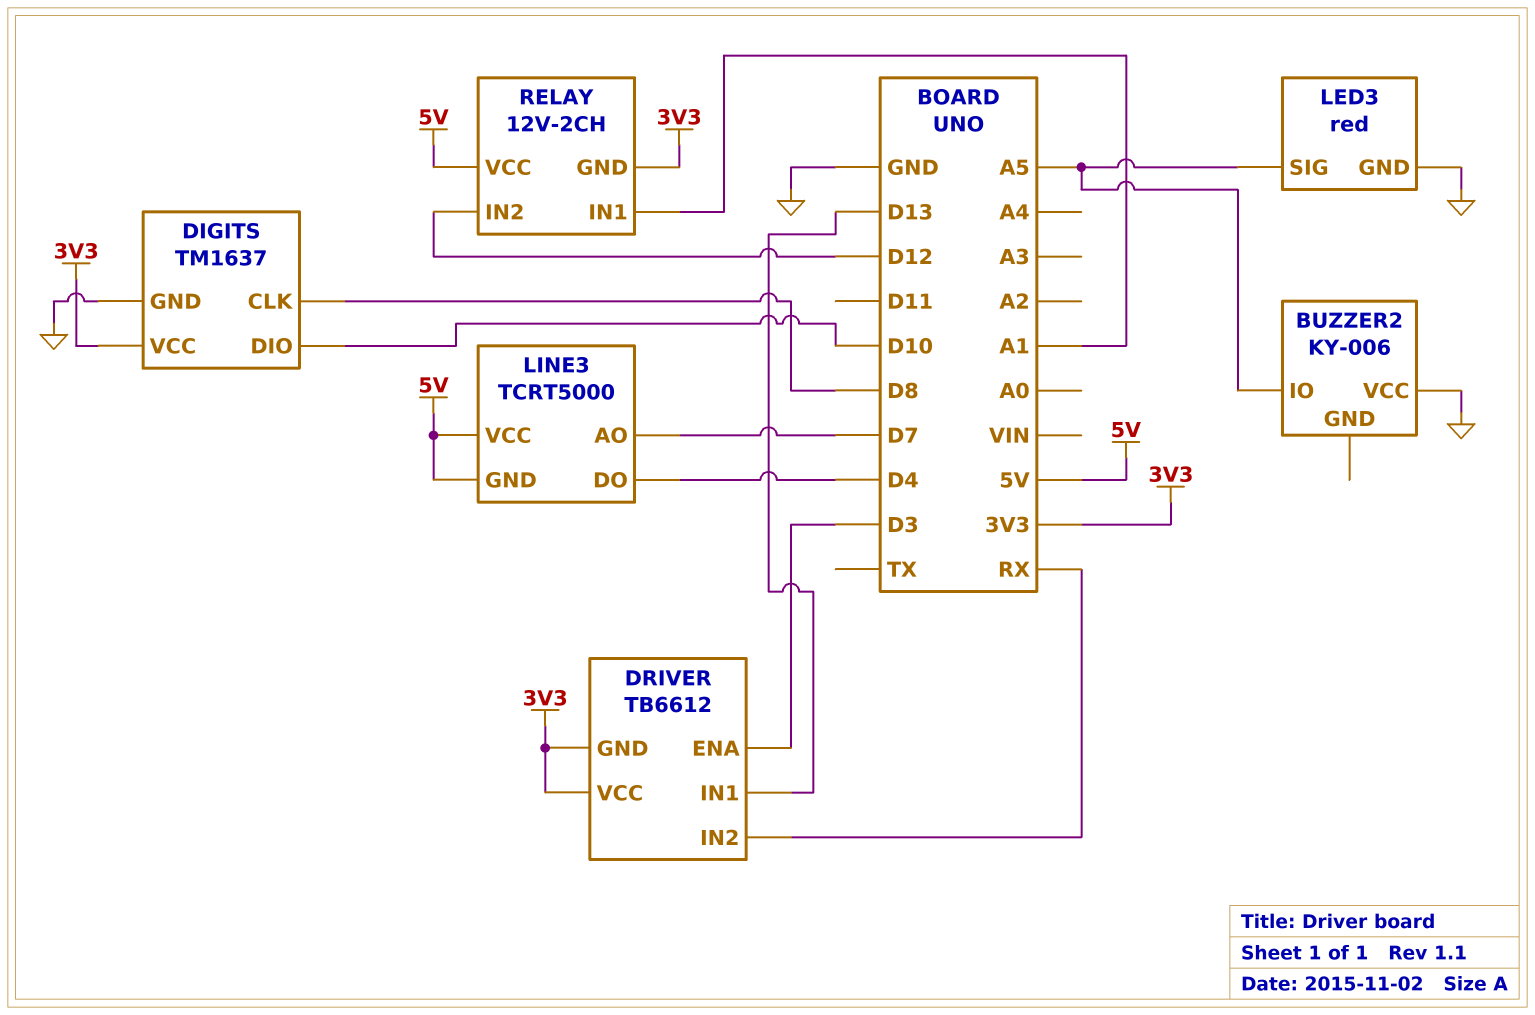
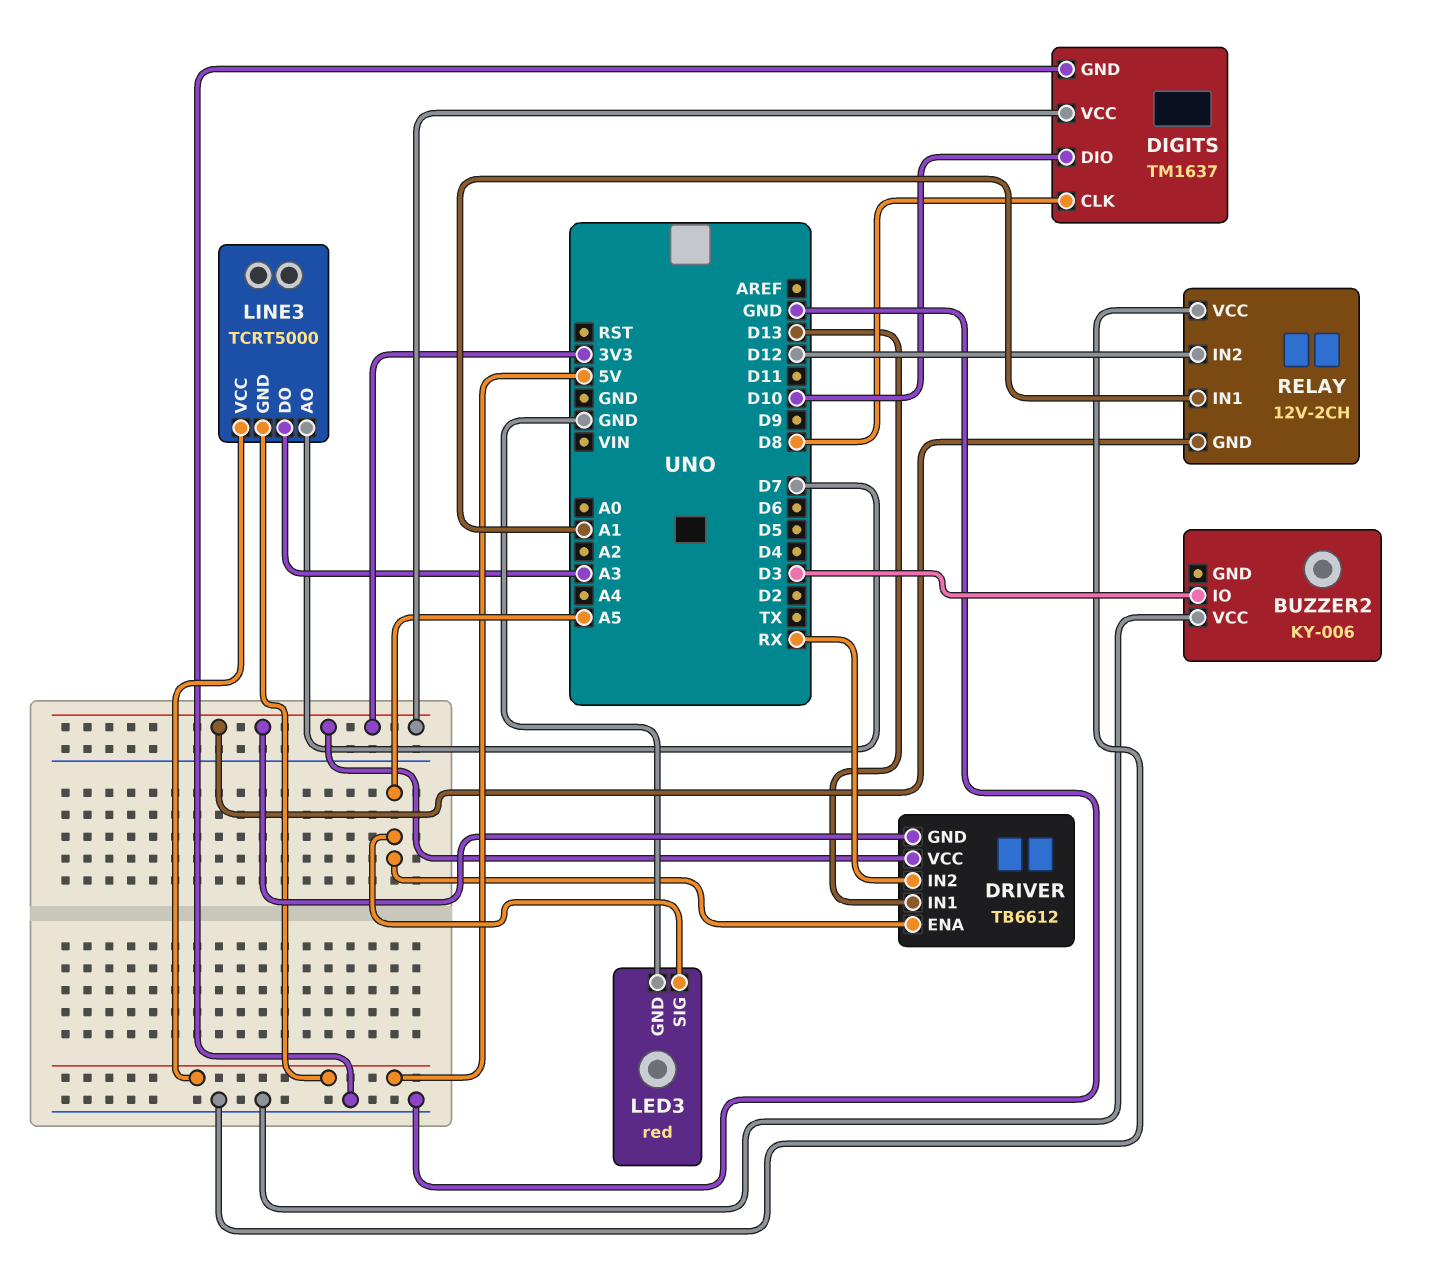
BUZZER2 pin IO: A5 -> D3
DRIVER pin ENA: D3 -> A5
LINE3 pin DO: D4 -> A3
RELAY pin VCC: 5V -> GND

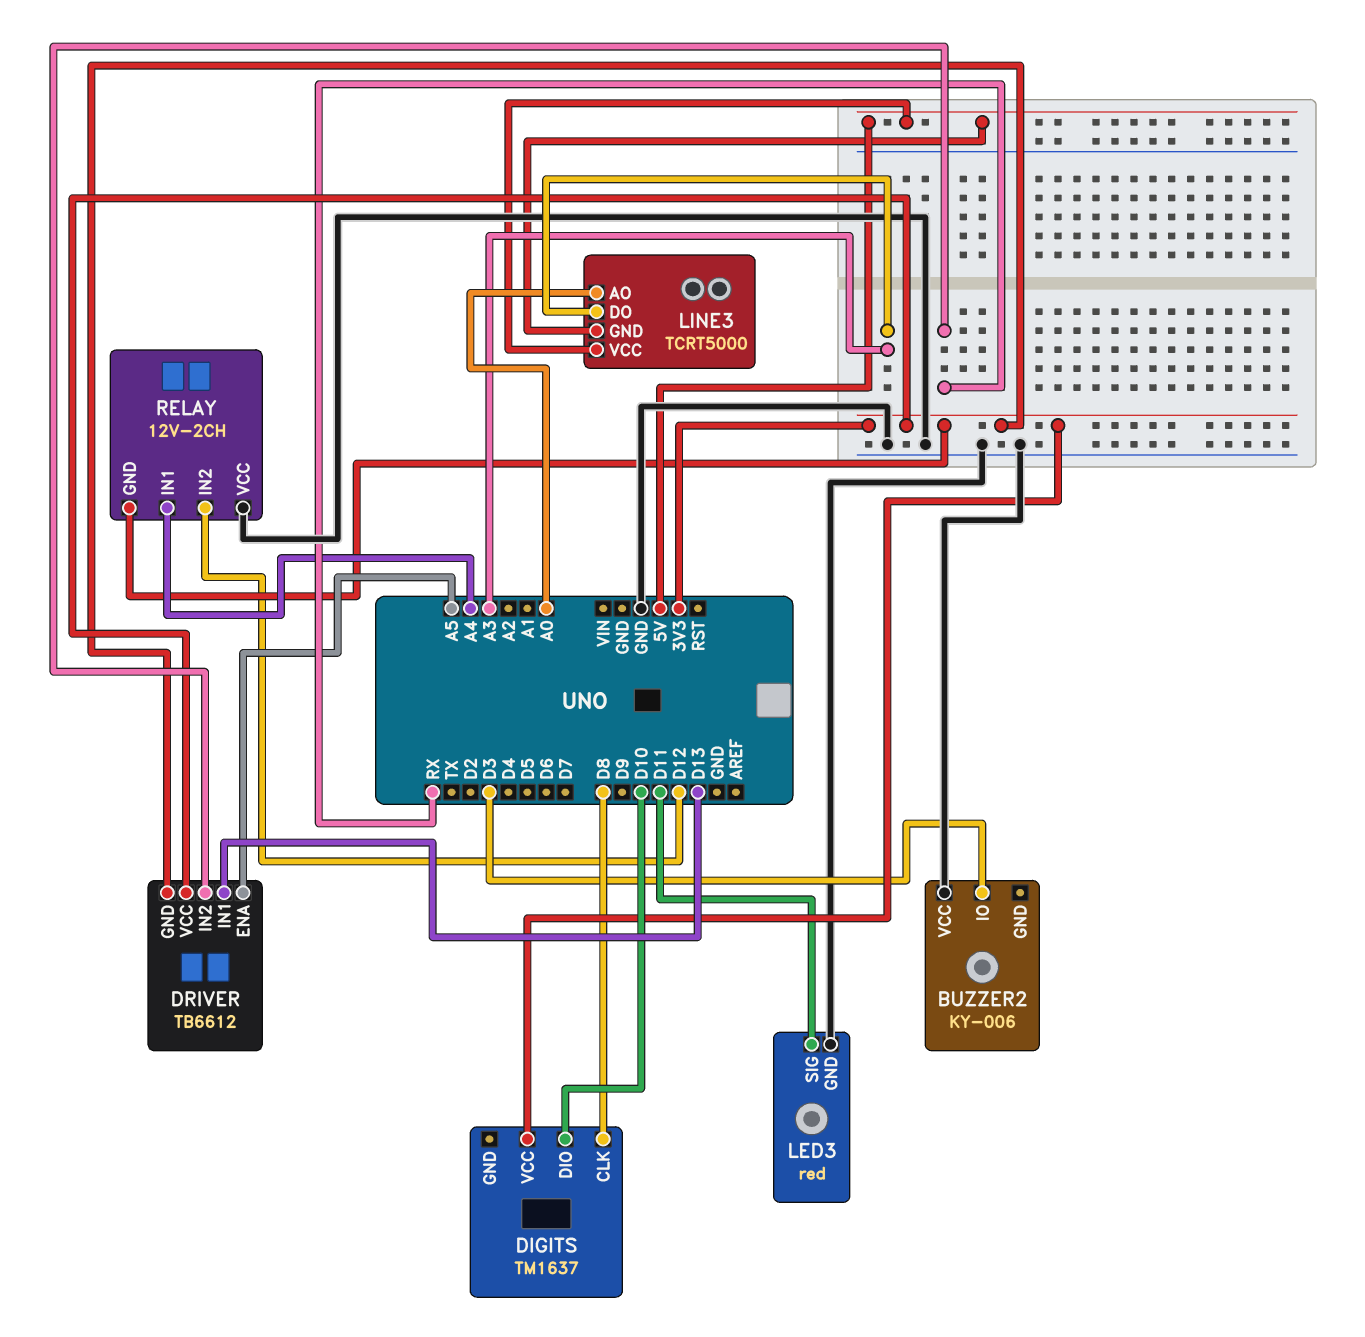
DIGITS pin GND: GND -> none
LED3 pin SIG: A5 -> D11
LINE3 pin AO: D7 -> A0
RELAY pin IN1: A1 -> A4

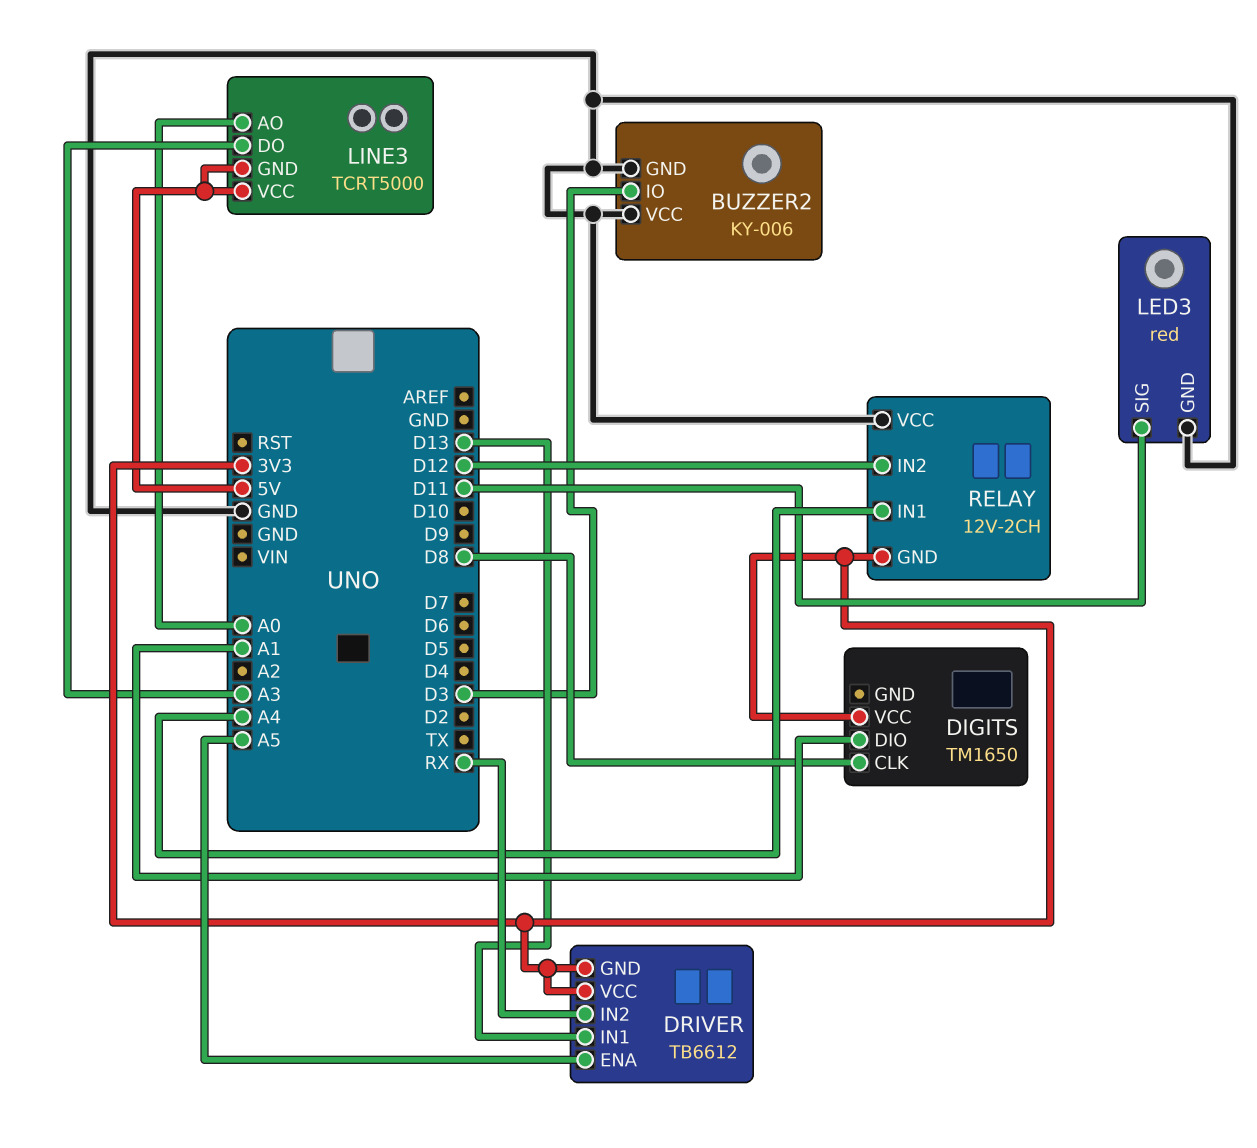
BUZZER2 pin GND: none -> GND
DIGITS: TM1637 -> TM1650
DIGITS pin DIO: D10 -> A1

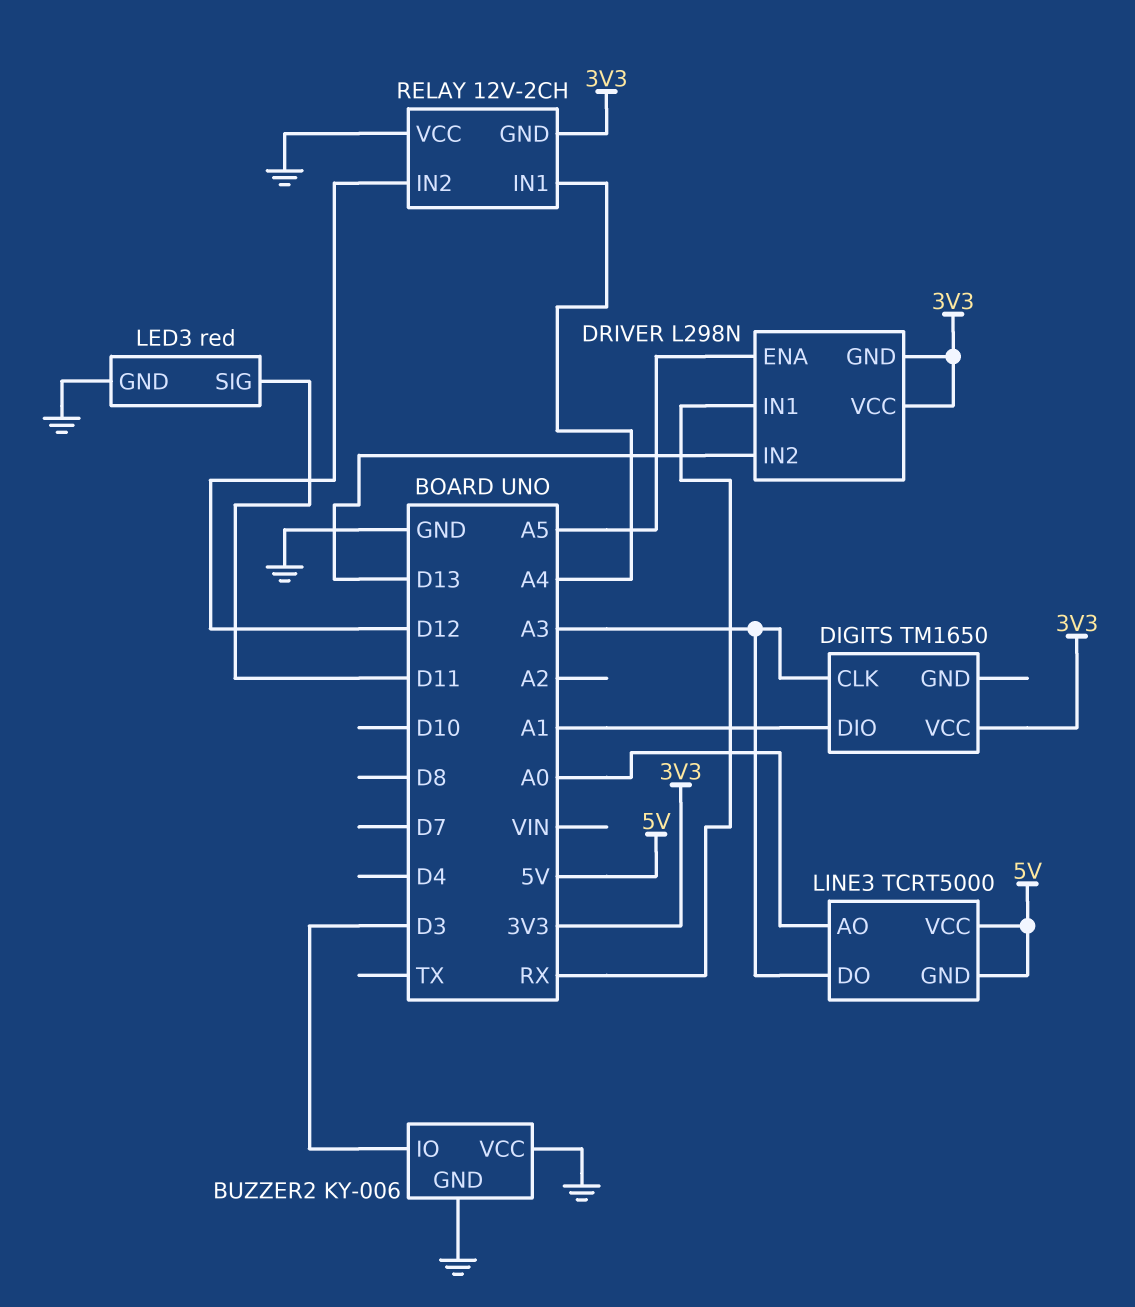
DIGITS pin CLK: D8 -> A3
DRIVER: TB6612 -> L298N
DRIVER pin IN1: D13 -> RX
DRIVER pin IN2: RX -> D13

